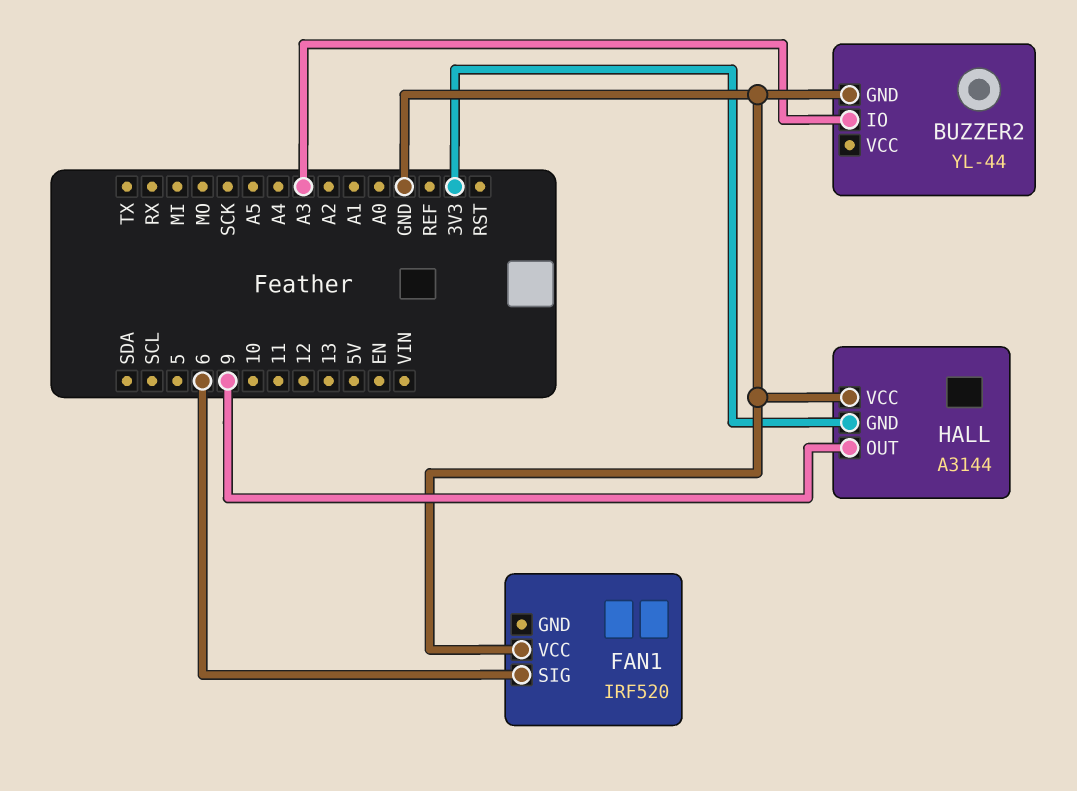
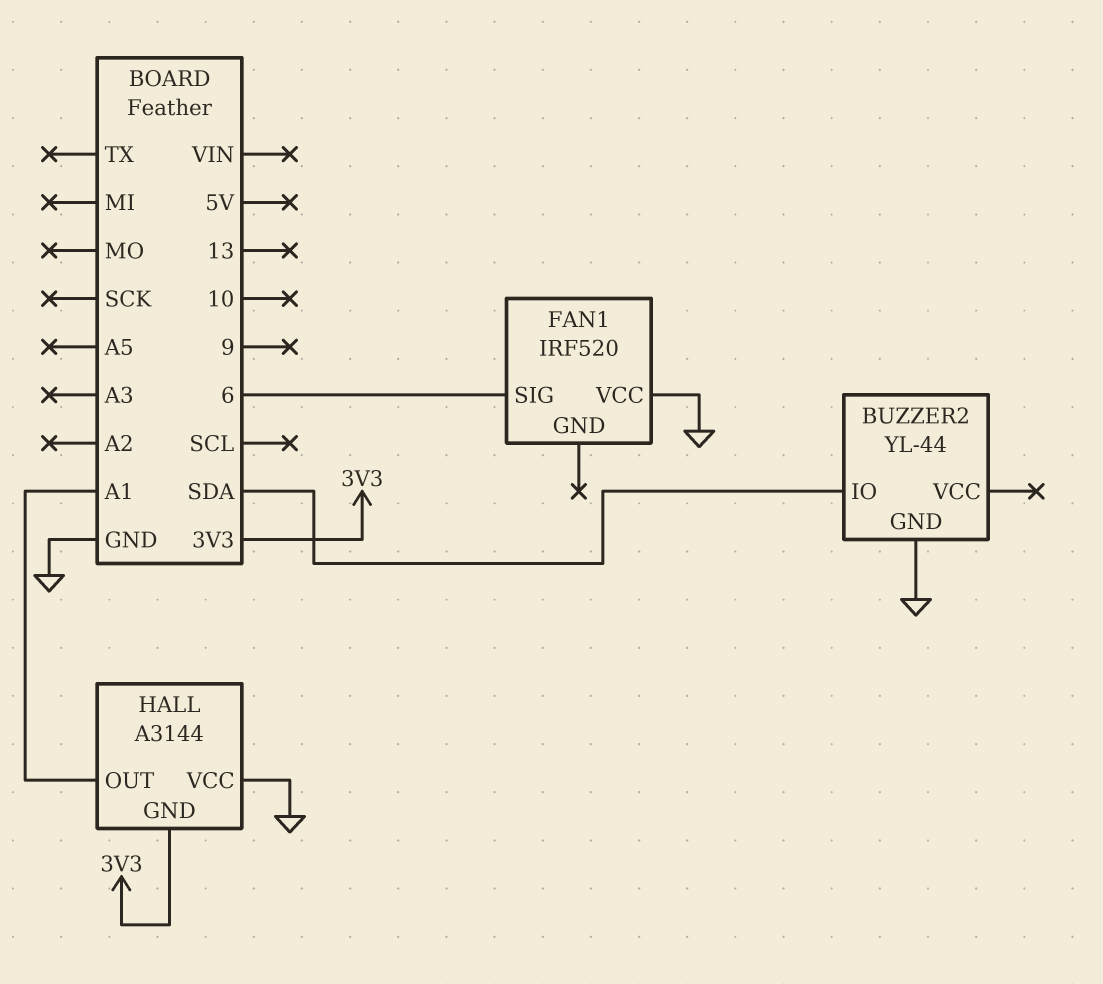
BUZZER2 pin IO: A3 -> SDA
HALL pin OUT: 9 -> A1

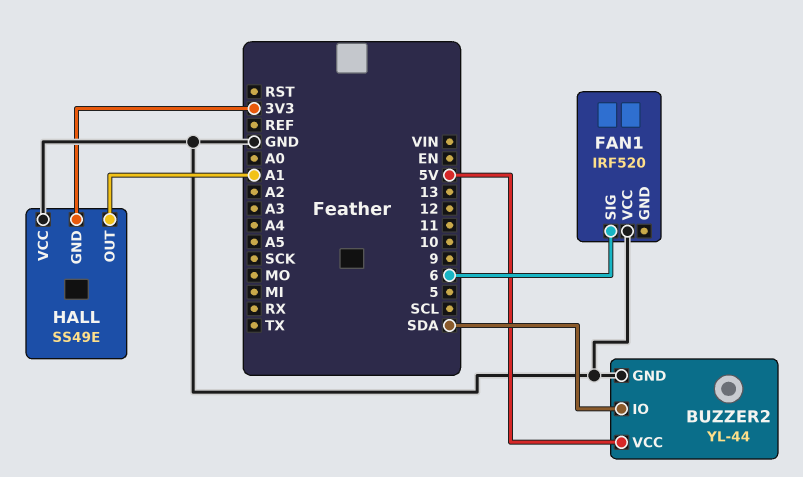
BUZZER2 pin VCC: none -> 5V
HALL: A3144 -> SS49E

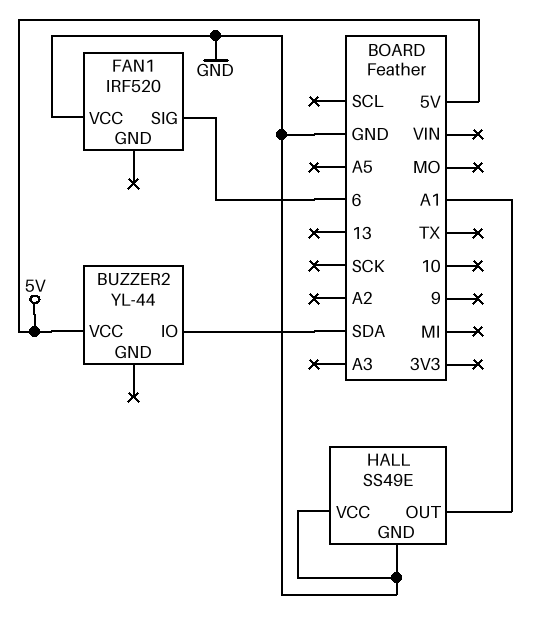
BUZZER2 pin GND: GND -> none
HALL pin GND: 3V3 -> GND

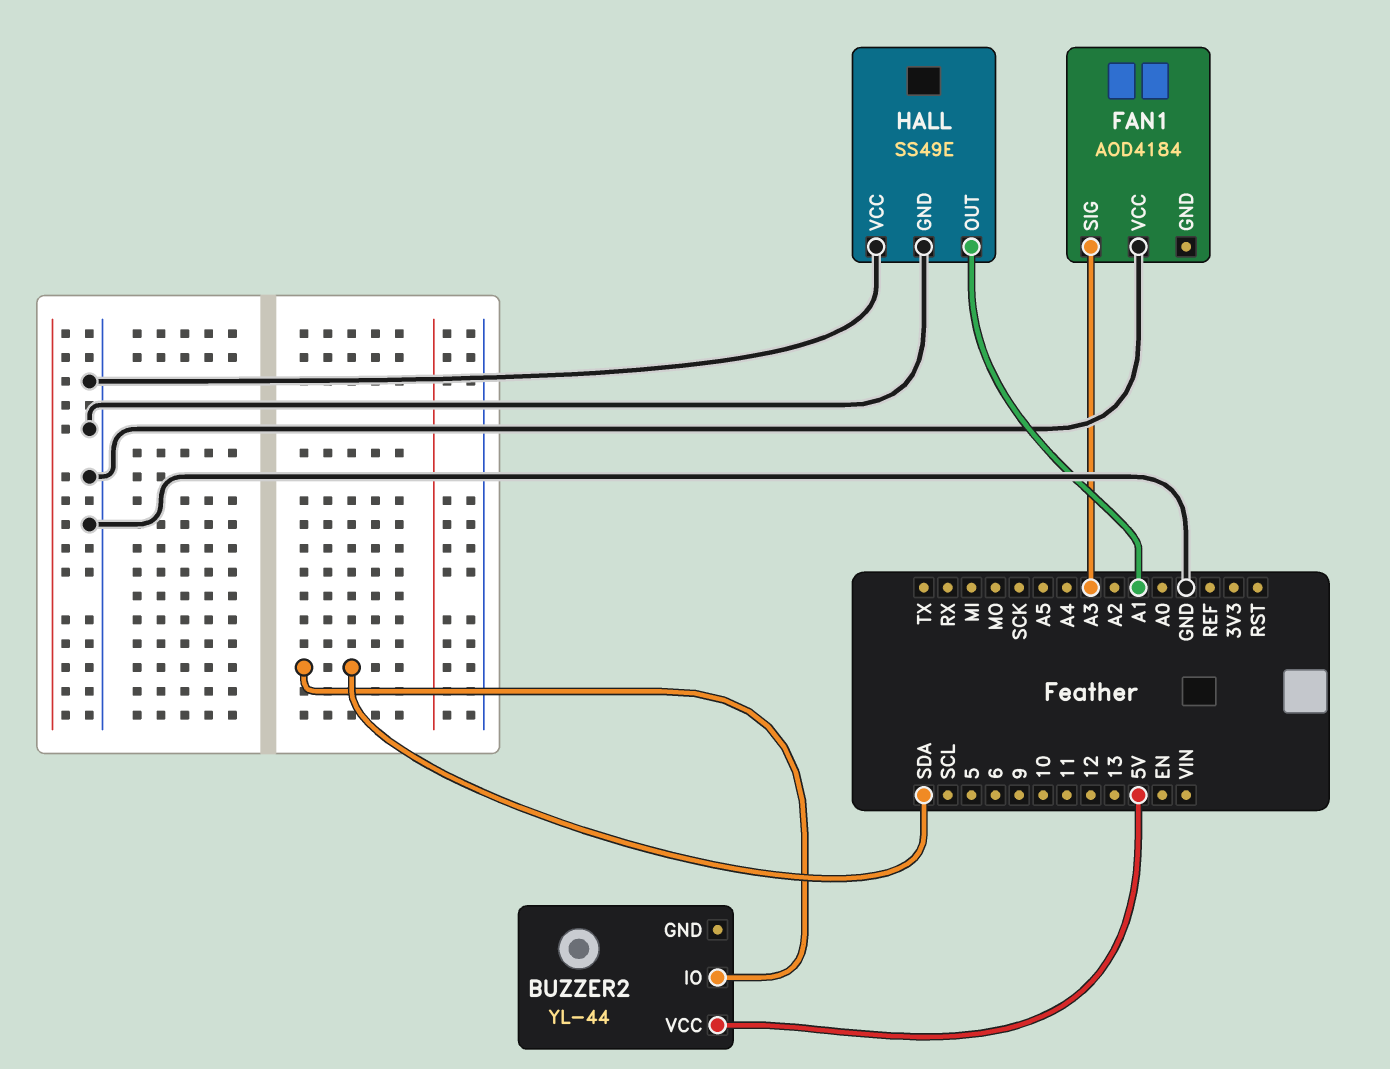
FAN1: IRF520 -> AOD4184
FAN1 pin SIG: 6 -> A3

